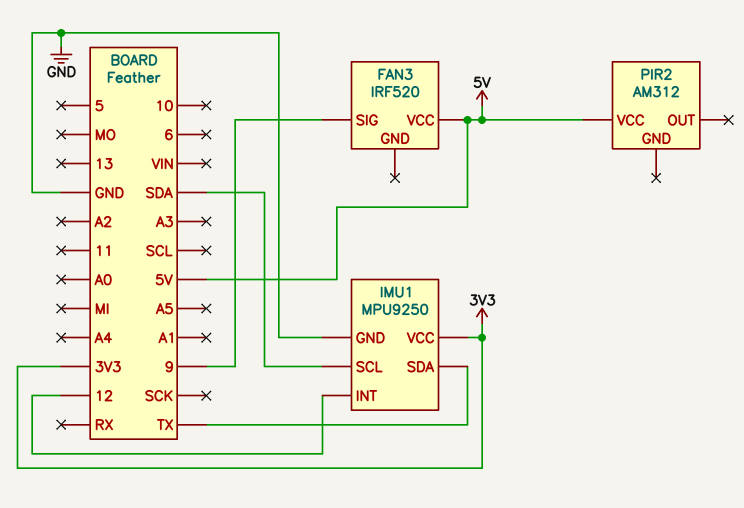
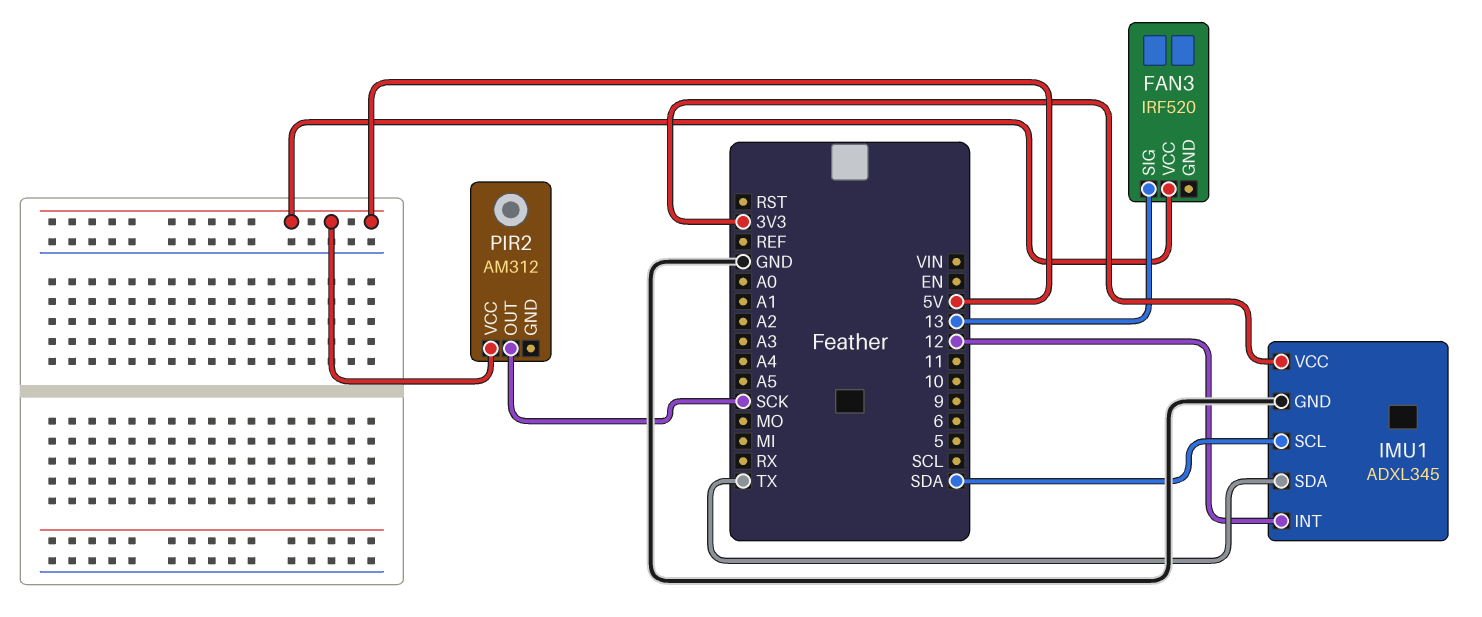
FAN3 pin SIG: 9 -> 13
IMU1: MPU9250 -> ADXL345
PIR2 pin OUT: none -> SCK

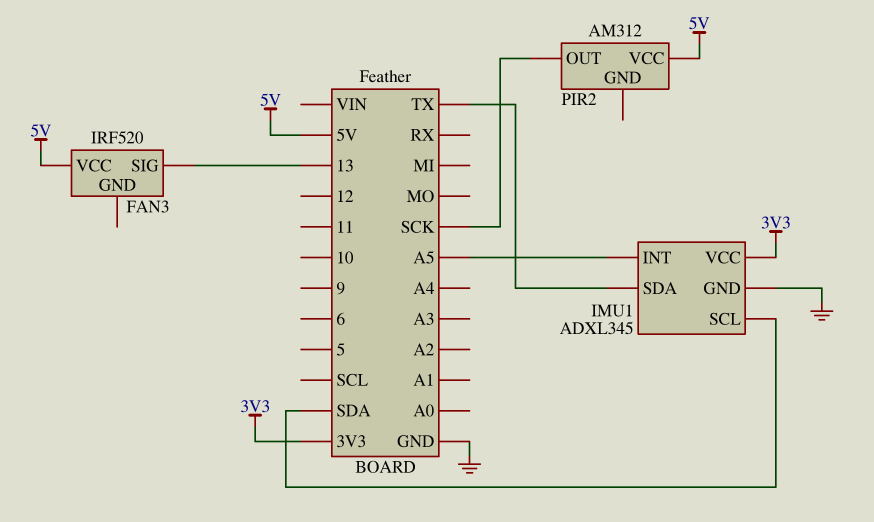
IMU1 pin INT: 12 -> A5

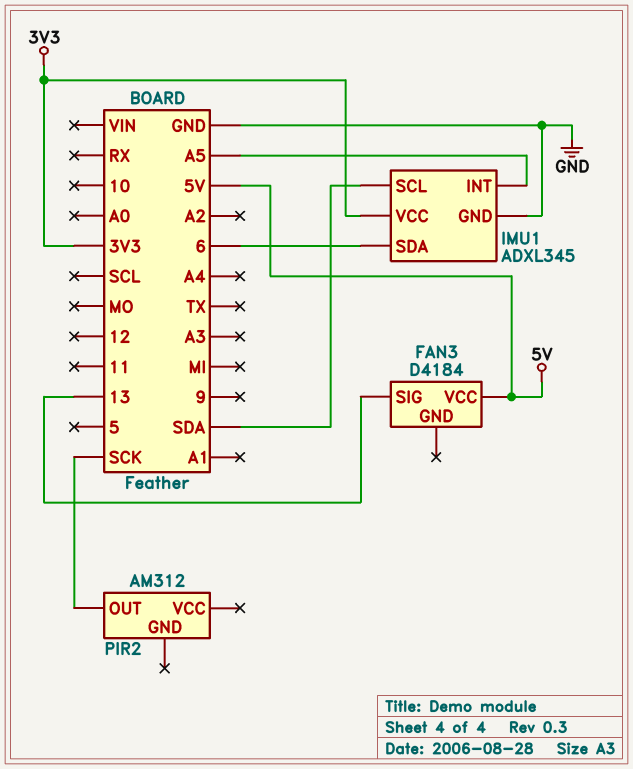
FAN3: IRF520 -> D4184
IMU1 pin SDA: TX -> 6
PIR2 pin VCC: 5V -> none

